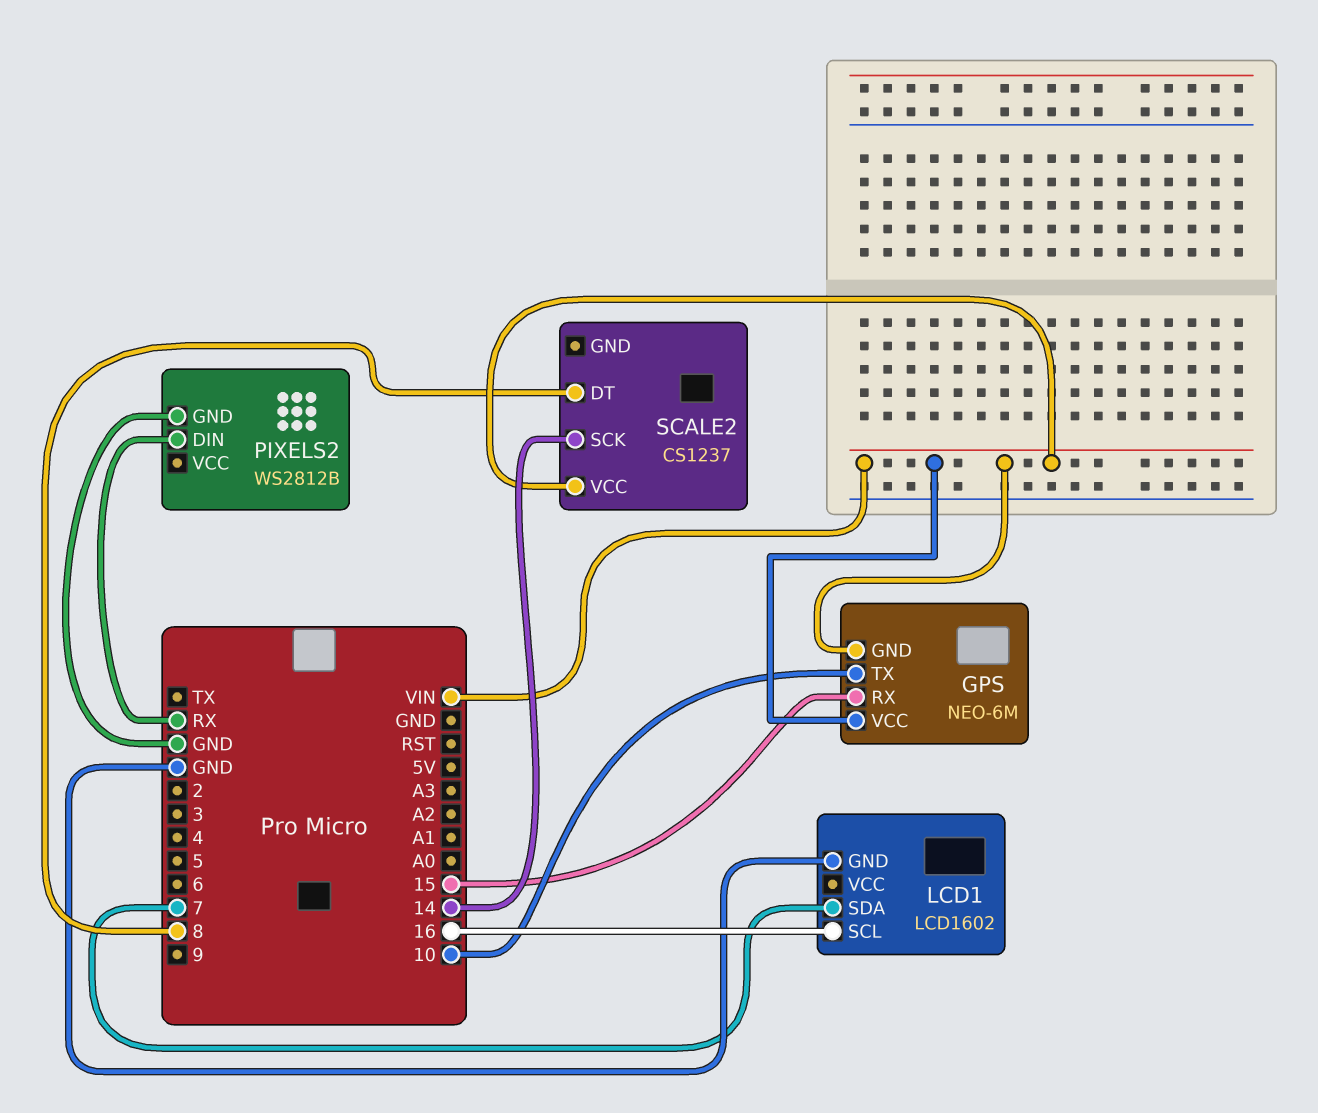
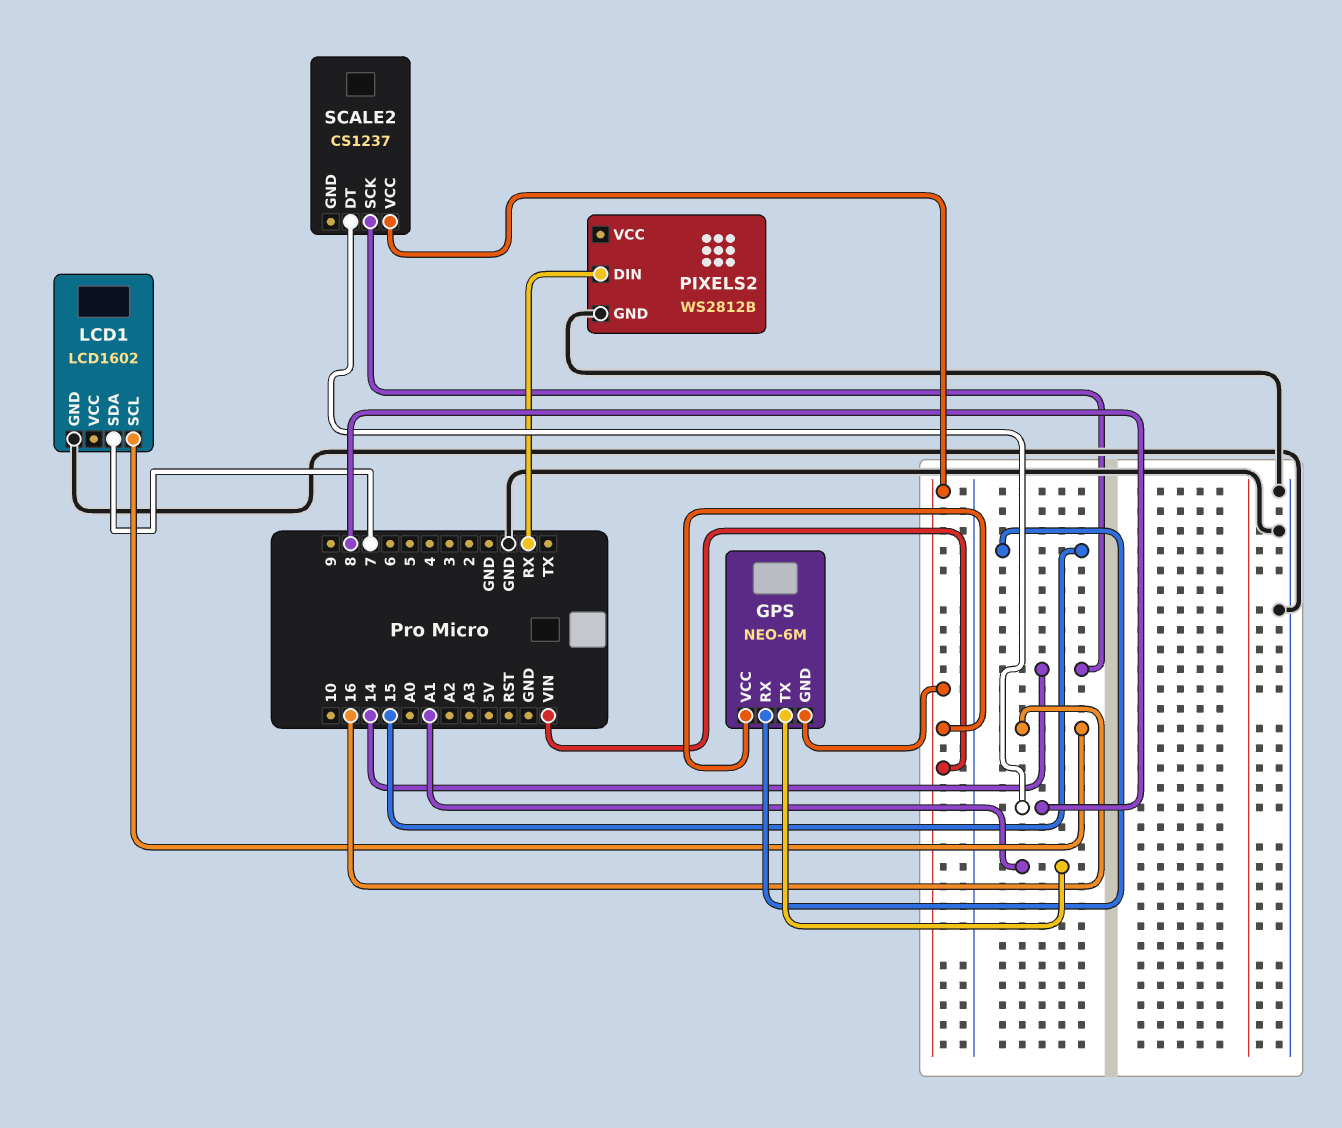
GPS pin TX: 10 -> A1

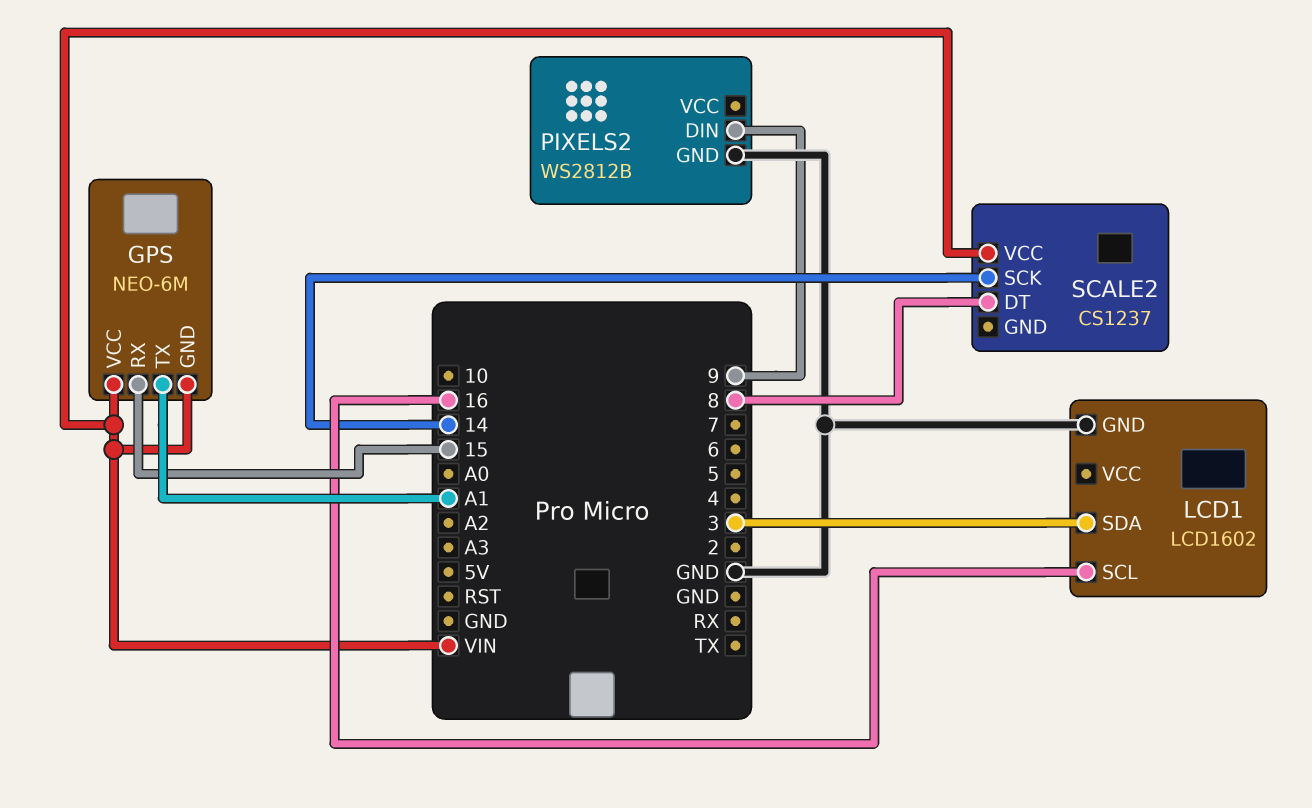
LCD1 pin SDA: 7 -> 3
PIXELS2 pin DIN: RX -> 9

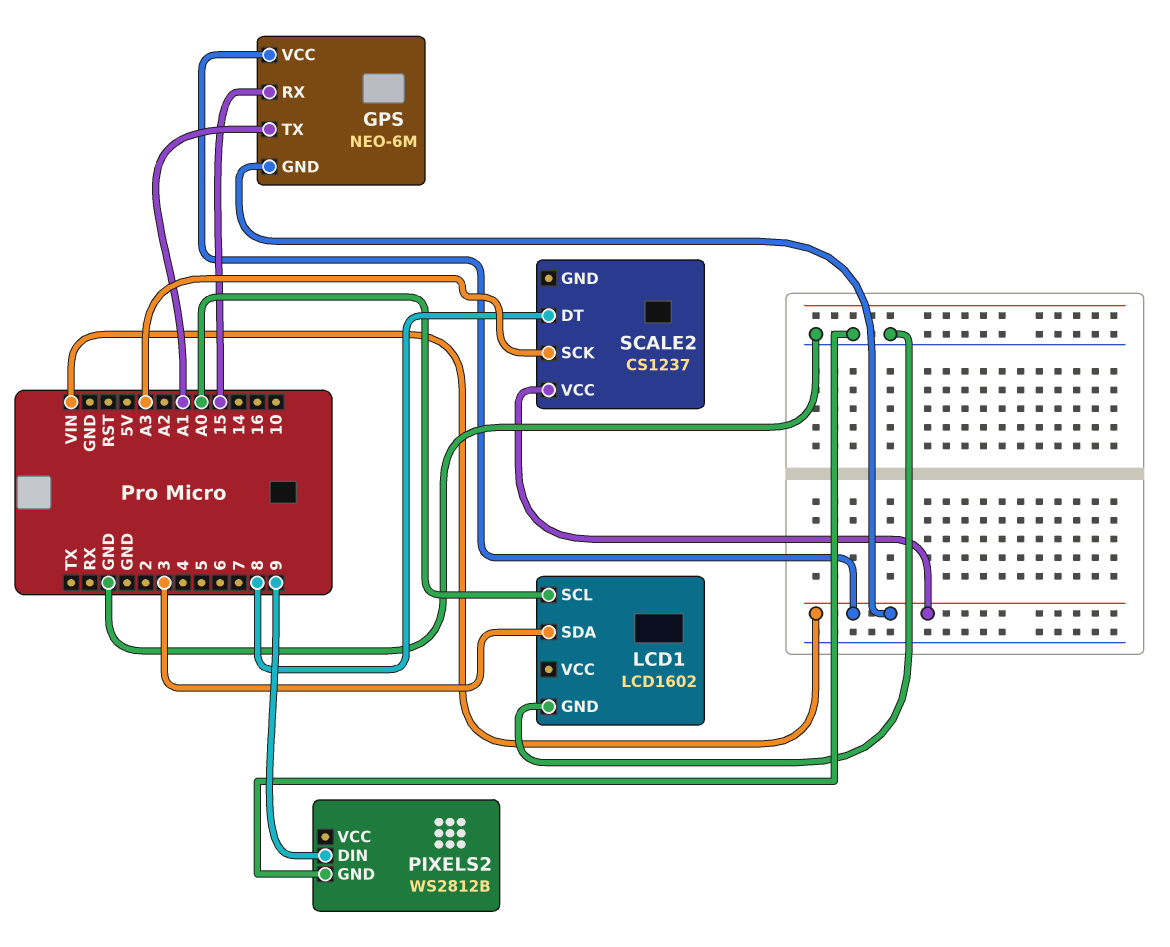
LCD1 pin SCL: 16 -> A0
SCALE2 pin SCK: 14 -> A3

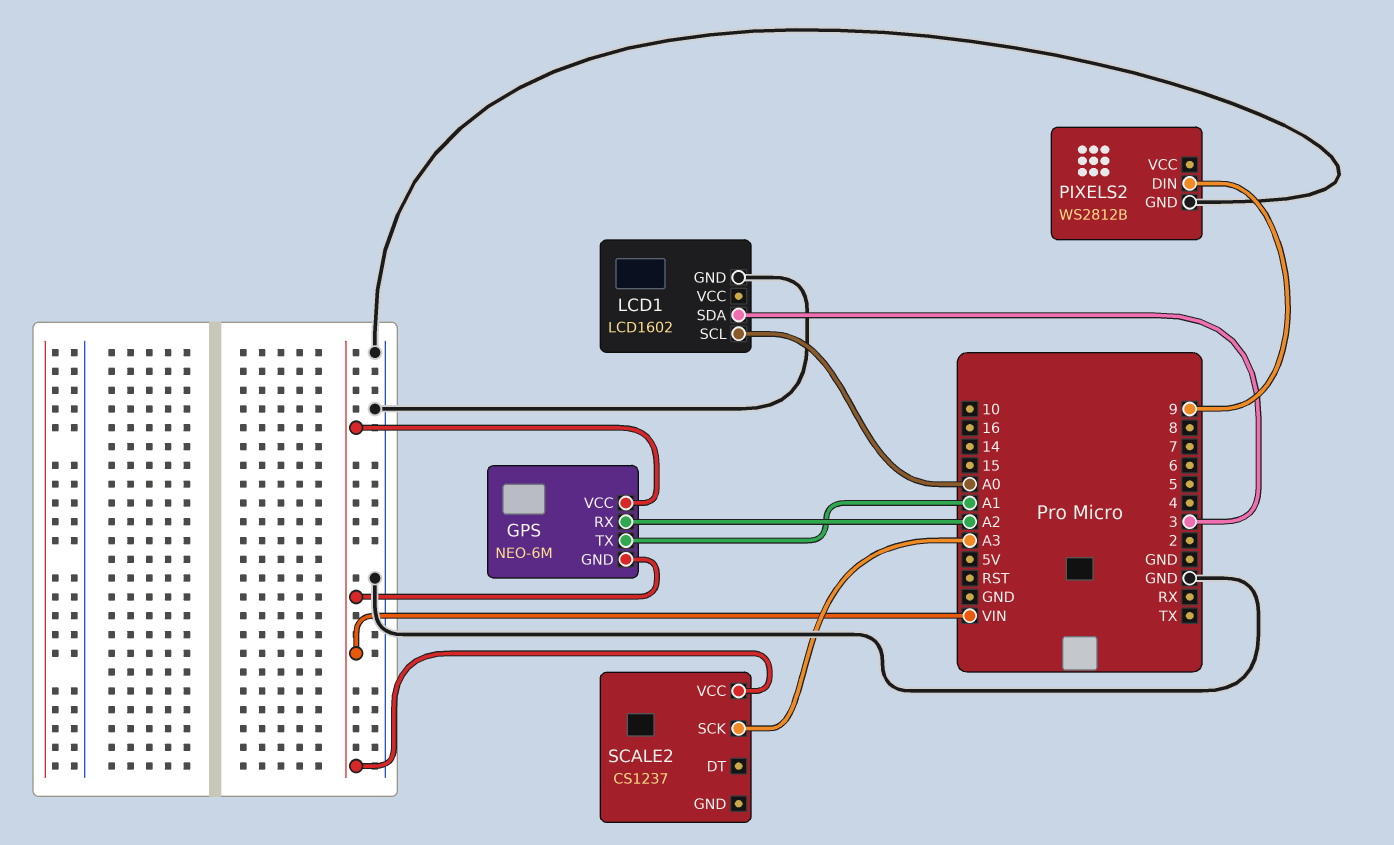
GPS pin RX: 15 -> A2
SCALE2 pin DT: 8 -> none

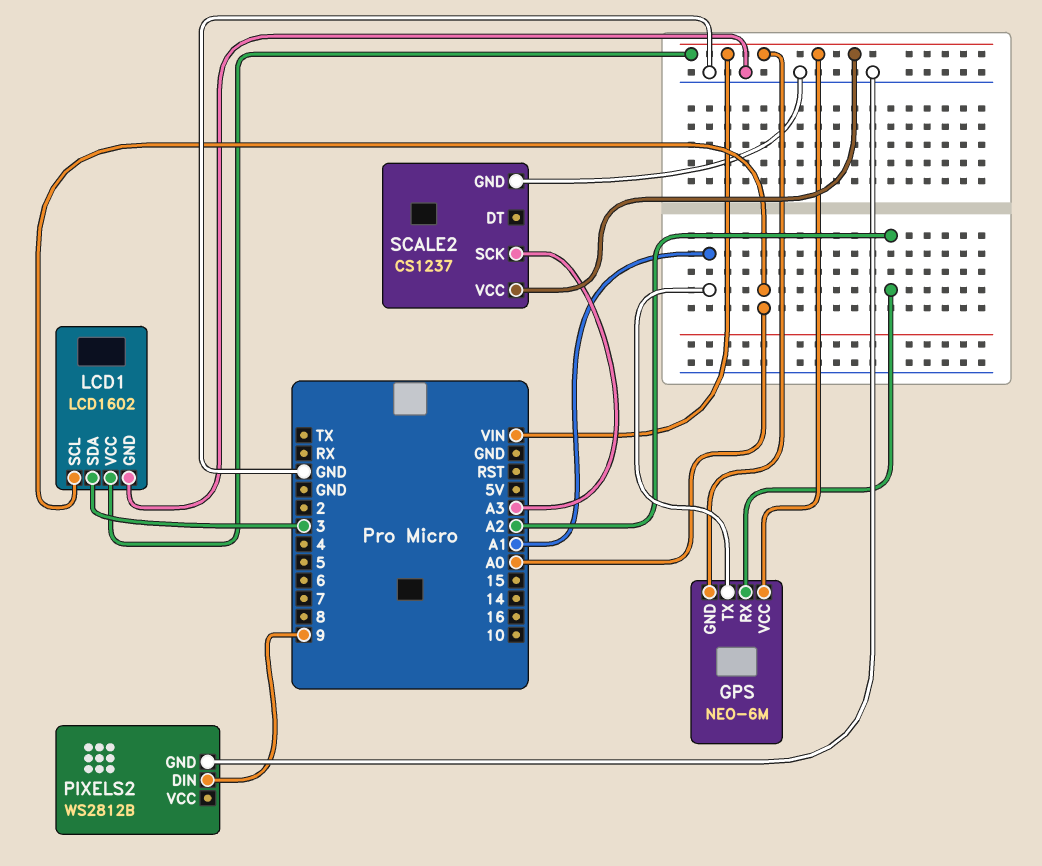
LCD1 pin VCC: none -> VIN
SCALE2 pin GND: none -> GND

